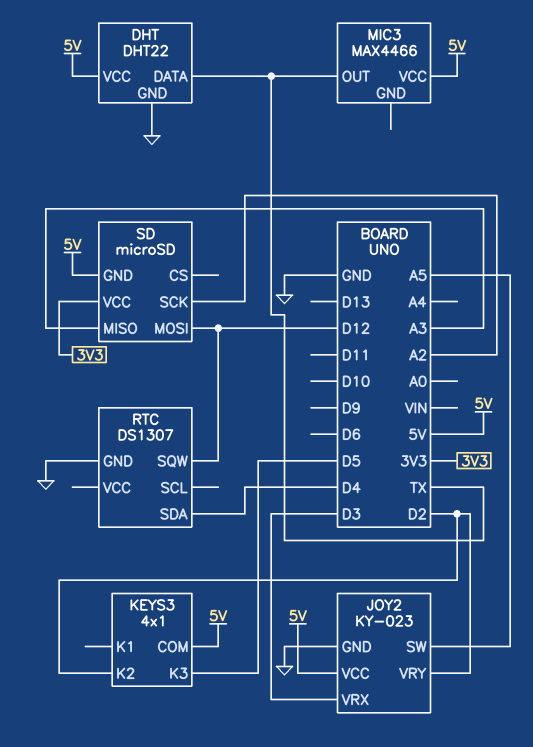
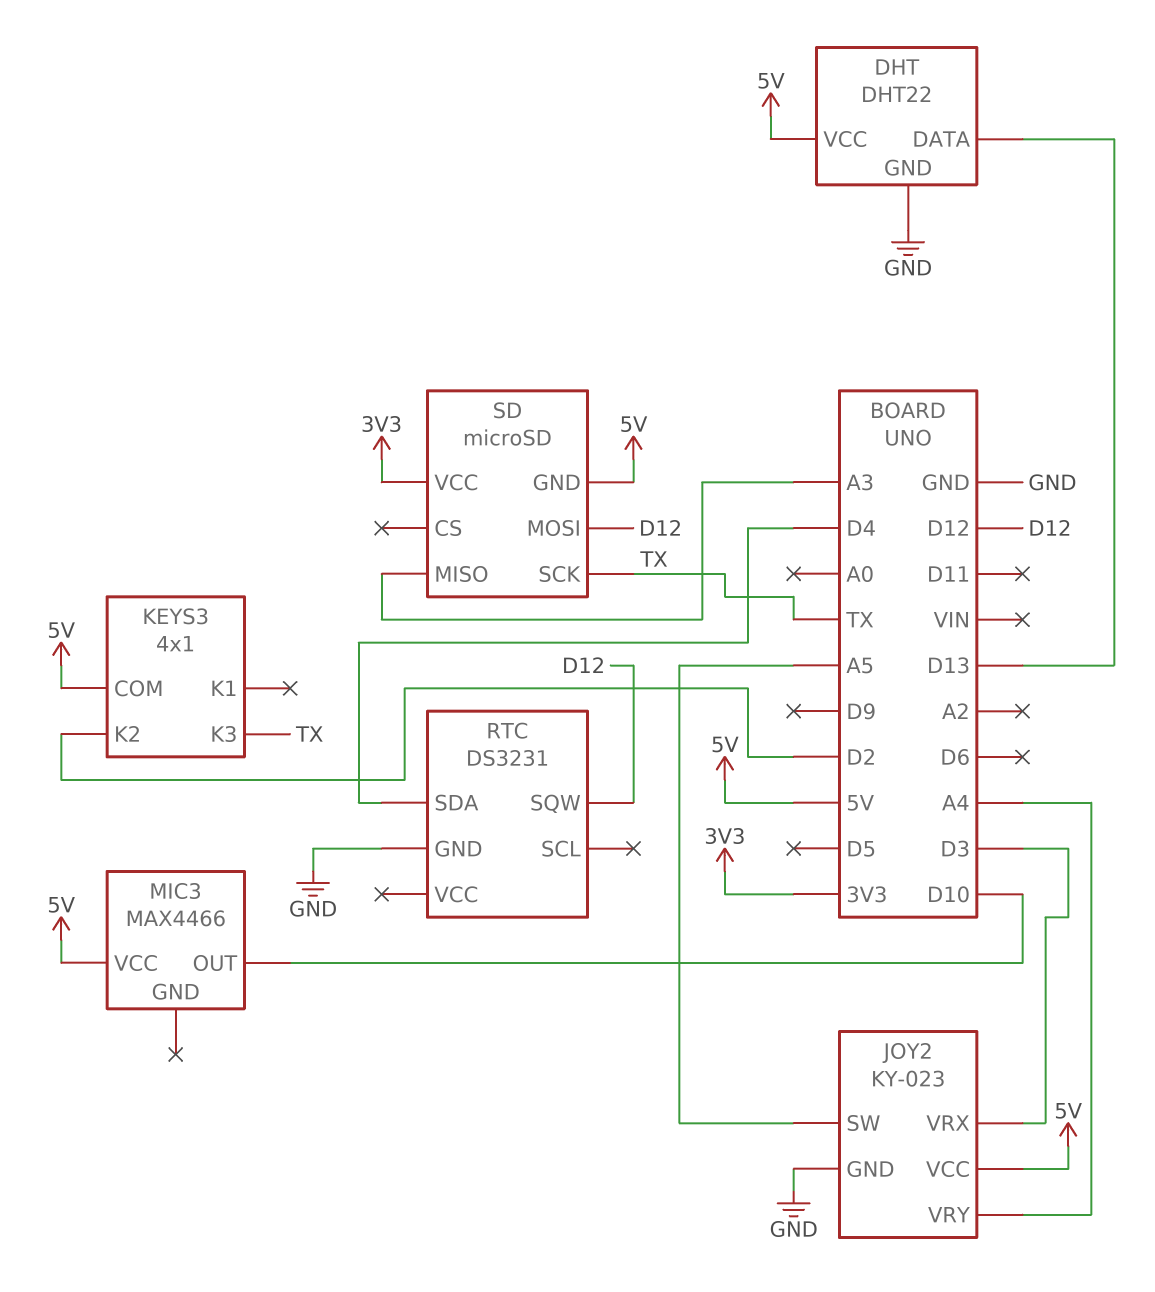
DHT pin DATA: TX -> D13
JOY2 pin VRY: D2 -> A4
KEYS3 pin K3: D5 -> TX
MIC3 pin OUT: TX -> D10
RTC: DS1307 -> DS3231
SD pin SCK: A2 -> TX

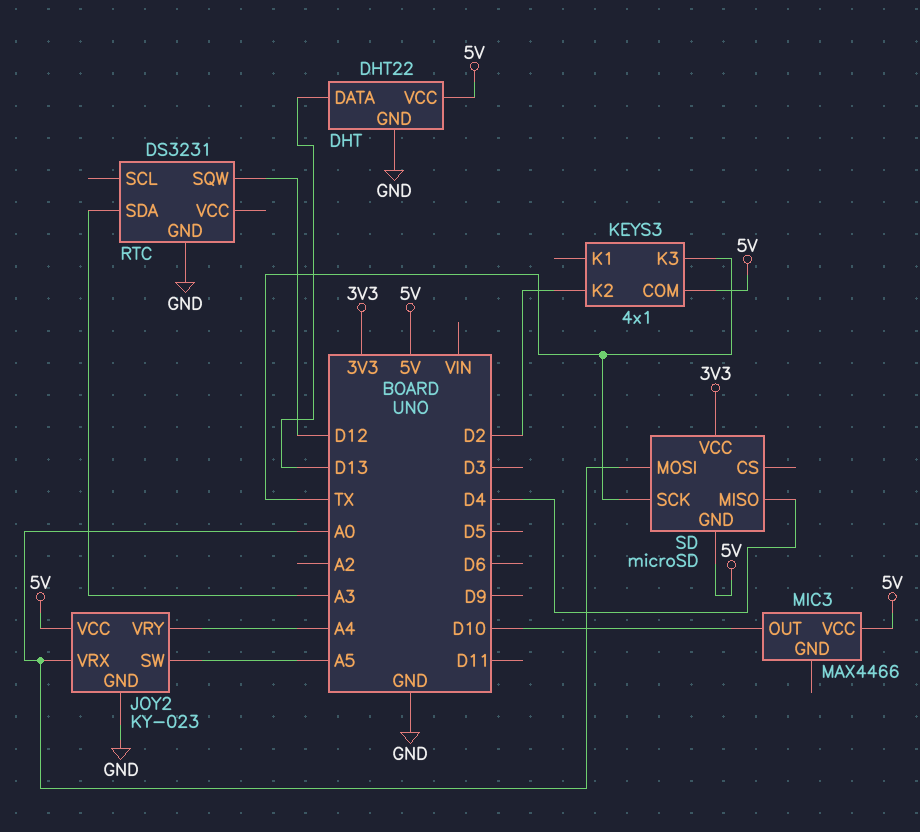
JOY2 pin VRX: D3 -> A0
RTC pin SDA: D4 -> A3
SD pin MISO: A3 -> D4
SD pin MOSI: D12 -> A0

